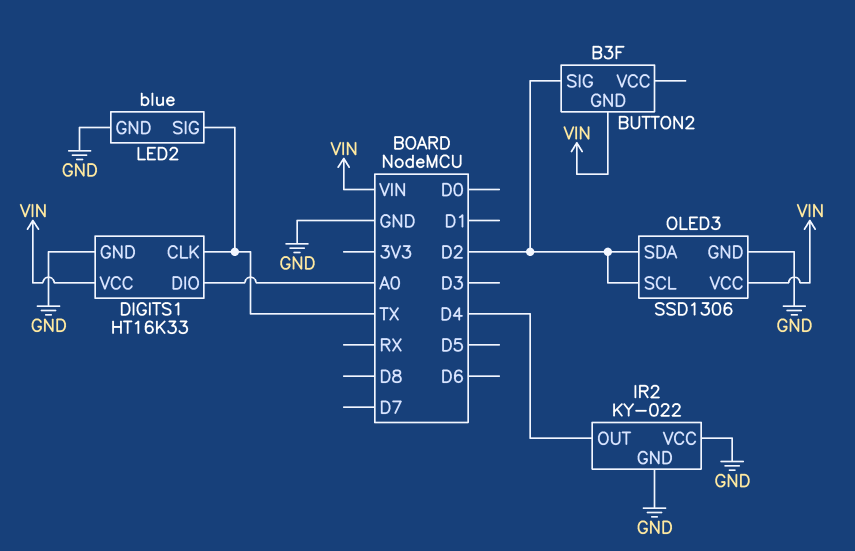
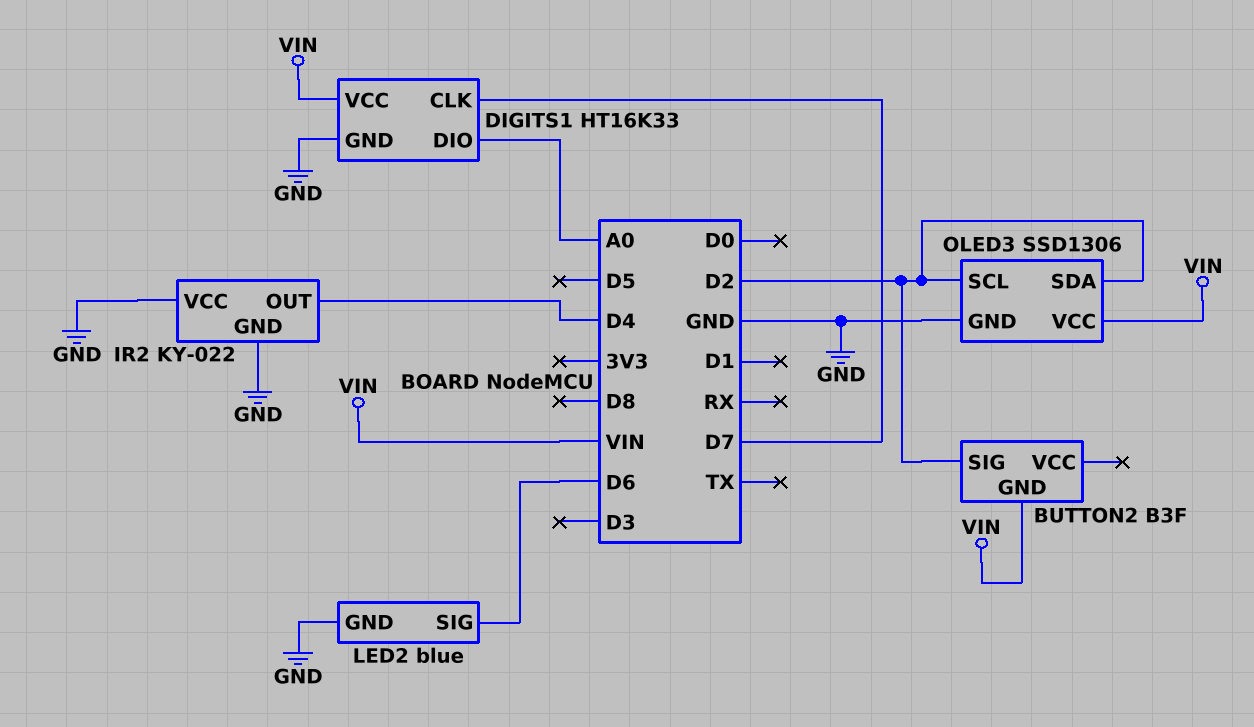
DIGITS1 pin CLK: TX -> D7
LED2 pin SIG: TX -> D6

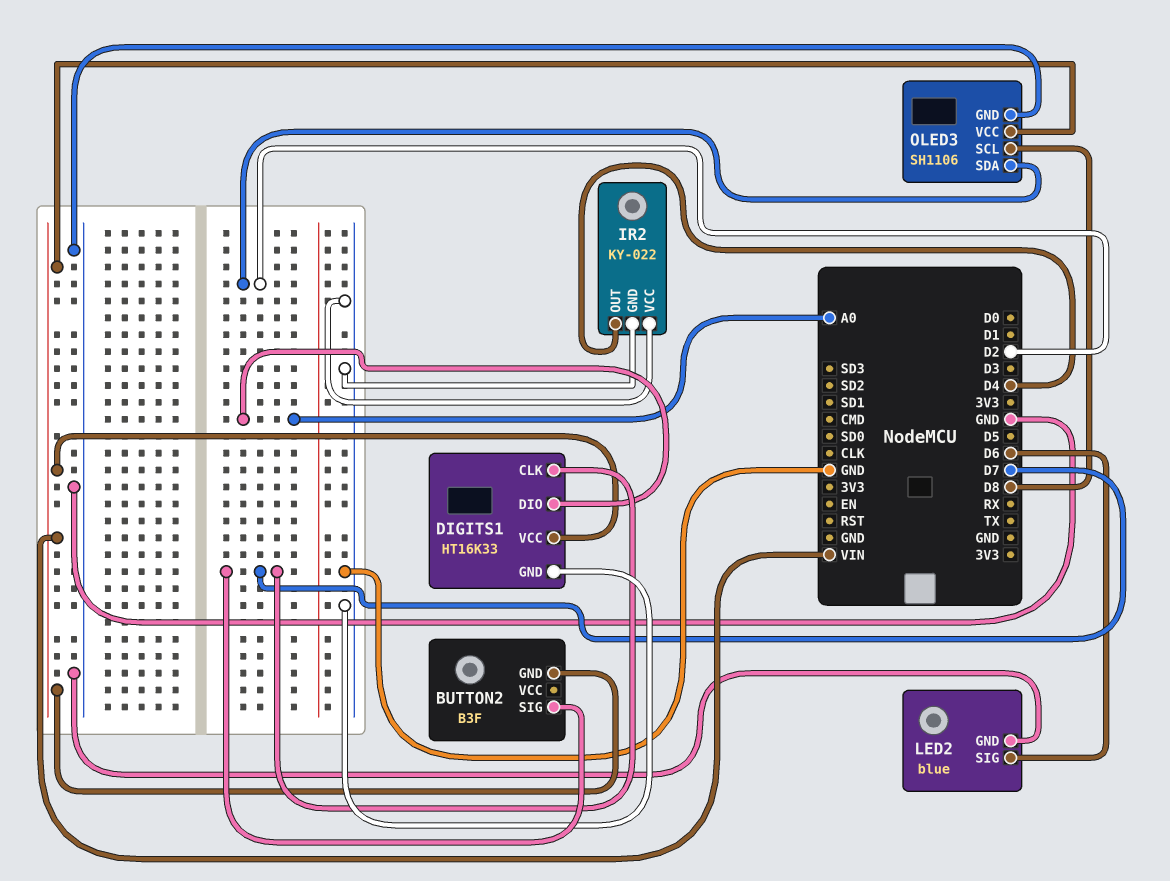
BUTTON2 pin SIG: D2 -> D7
OLED3: SSD1306 -> SH1106
OLED3 pin SCL: D2 -> D8

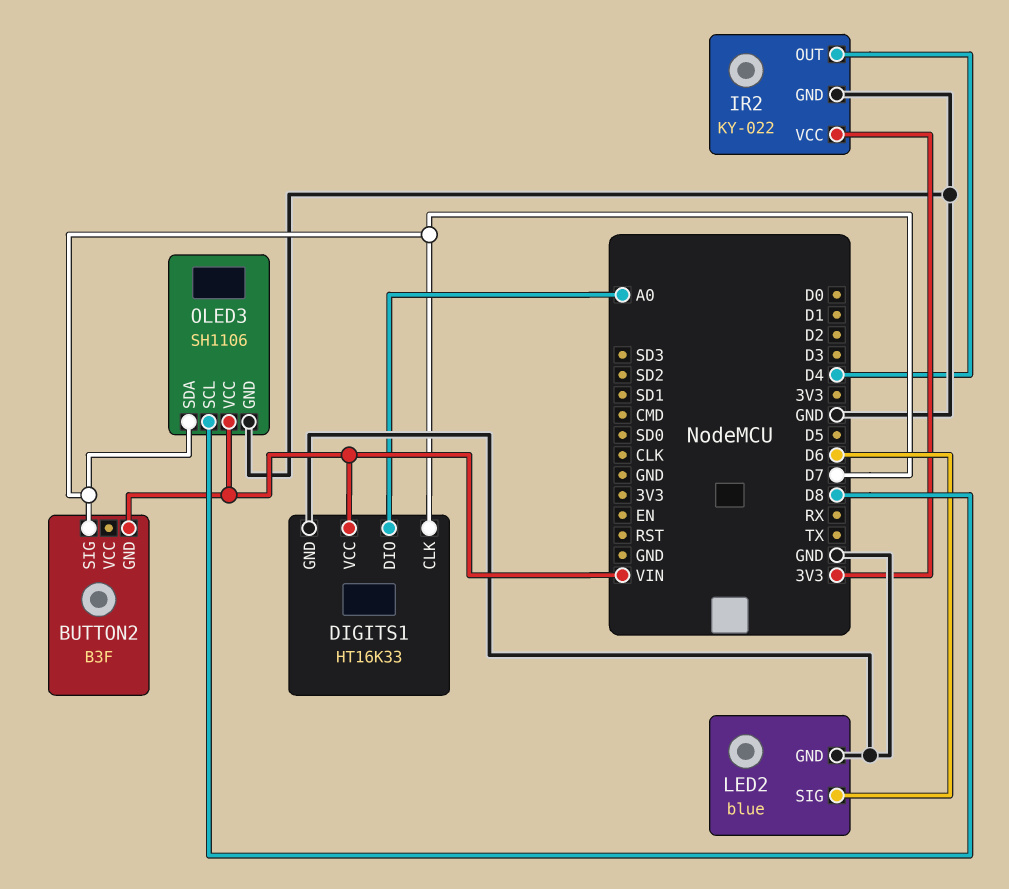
IR2 pin VCC: GND -> 3V3
OLED3 pin SDA: D2 -> D7

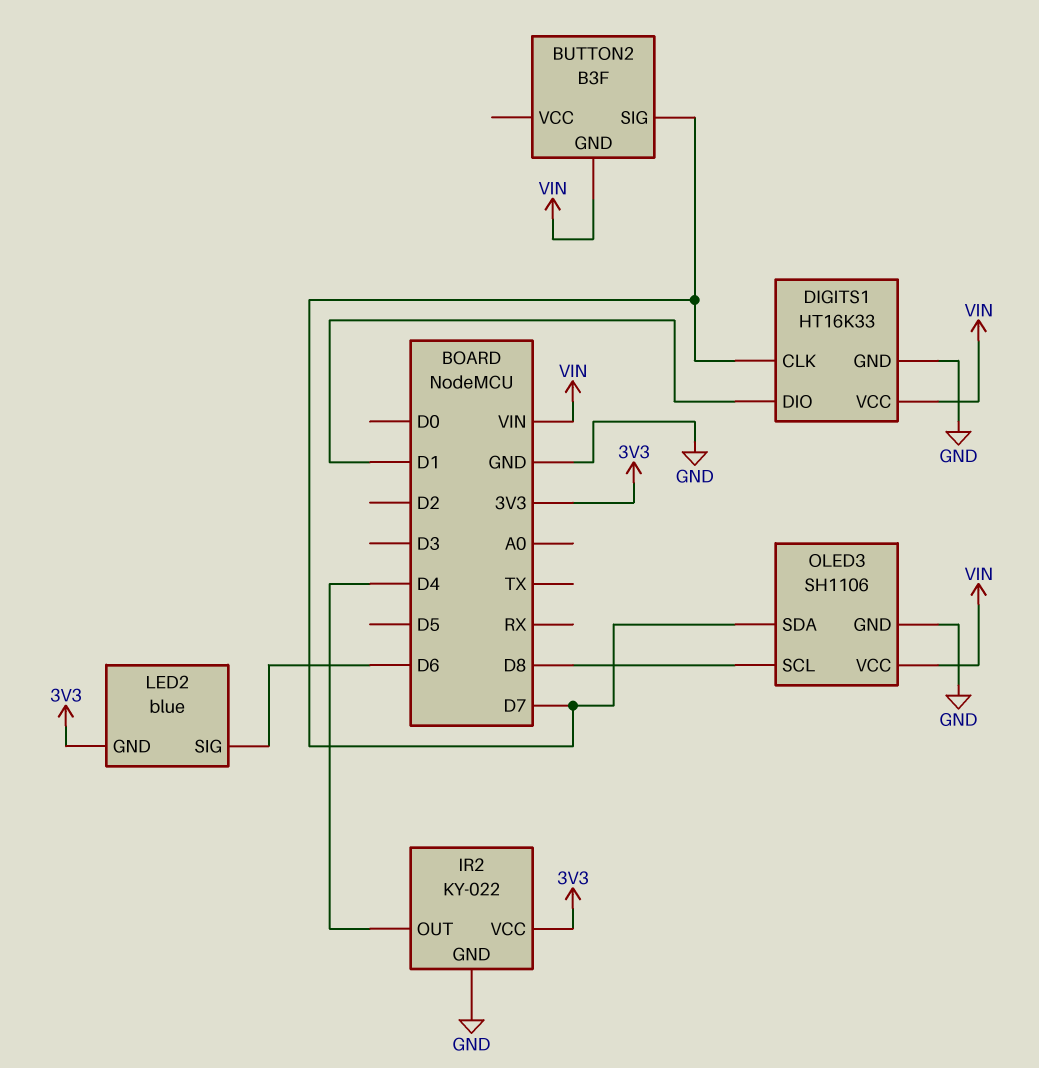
DIGITS1 pin DIO: A0 -> D1
LED2 pin GND: GND -> 3V3

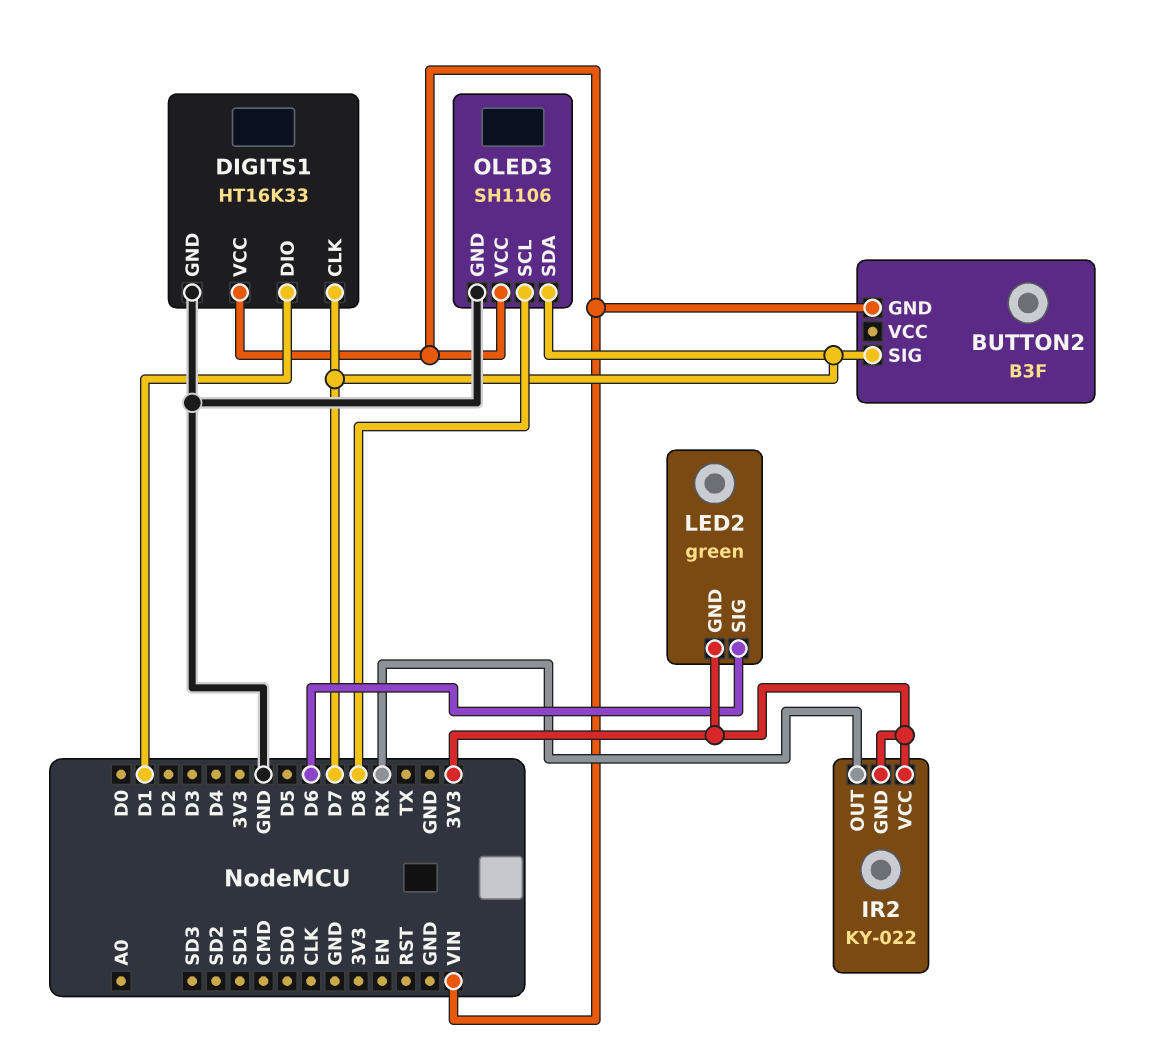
IR2 pin GND: GND -> 3V3
IR2 pin OUT: D4 -> RX
LED2: blue -> green

